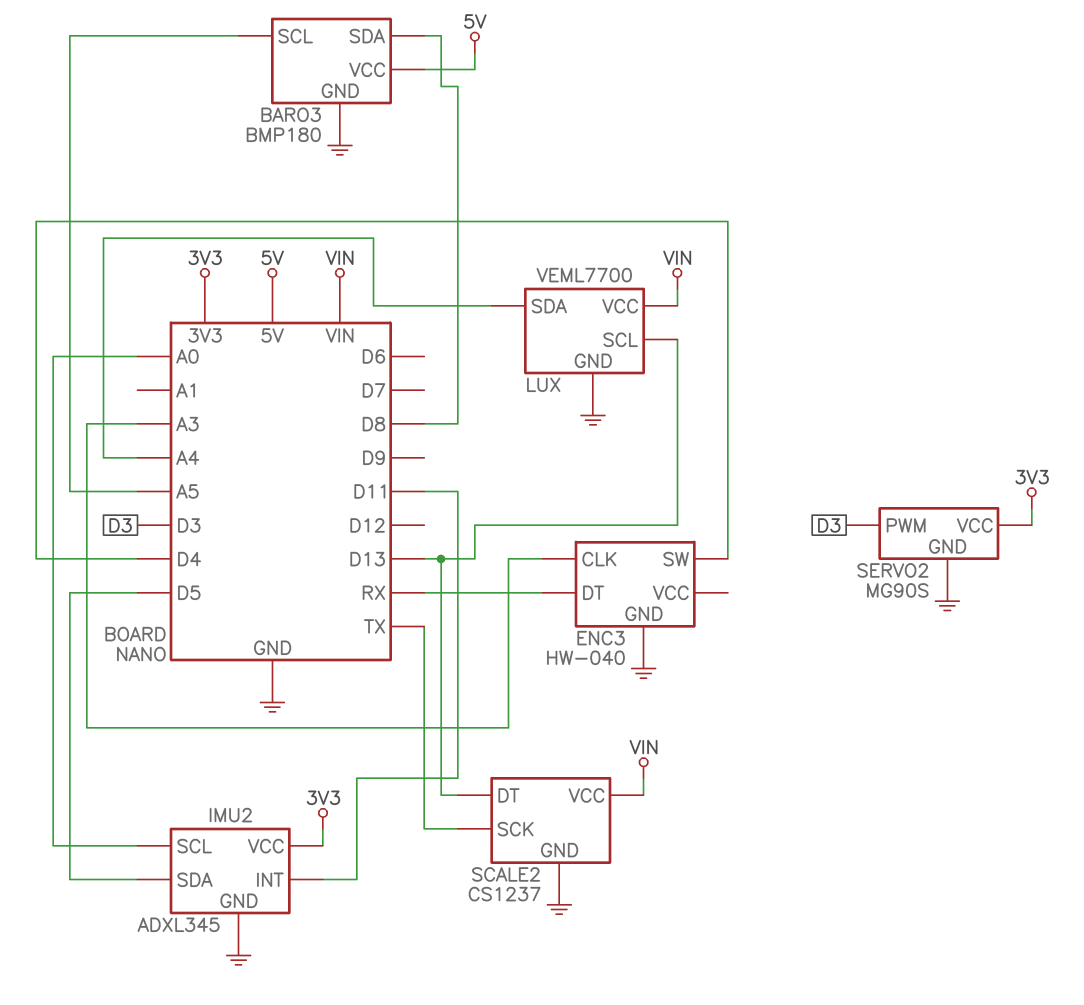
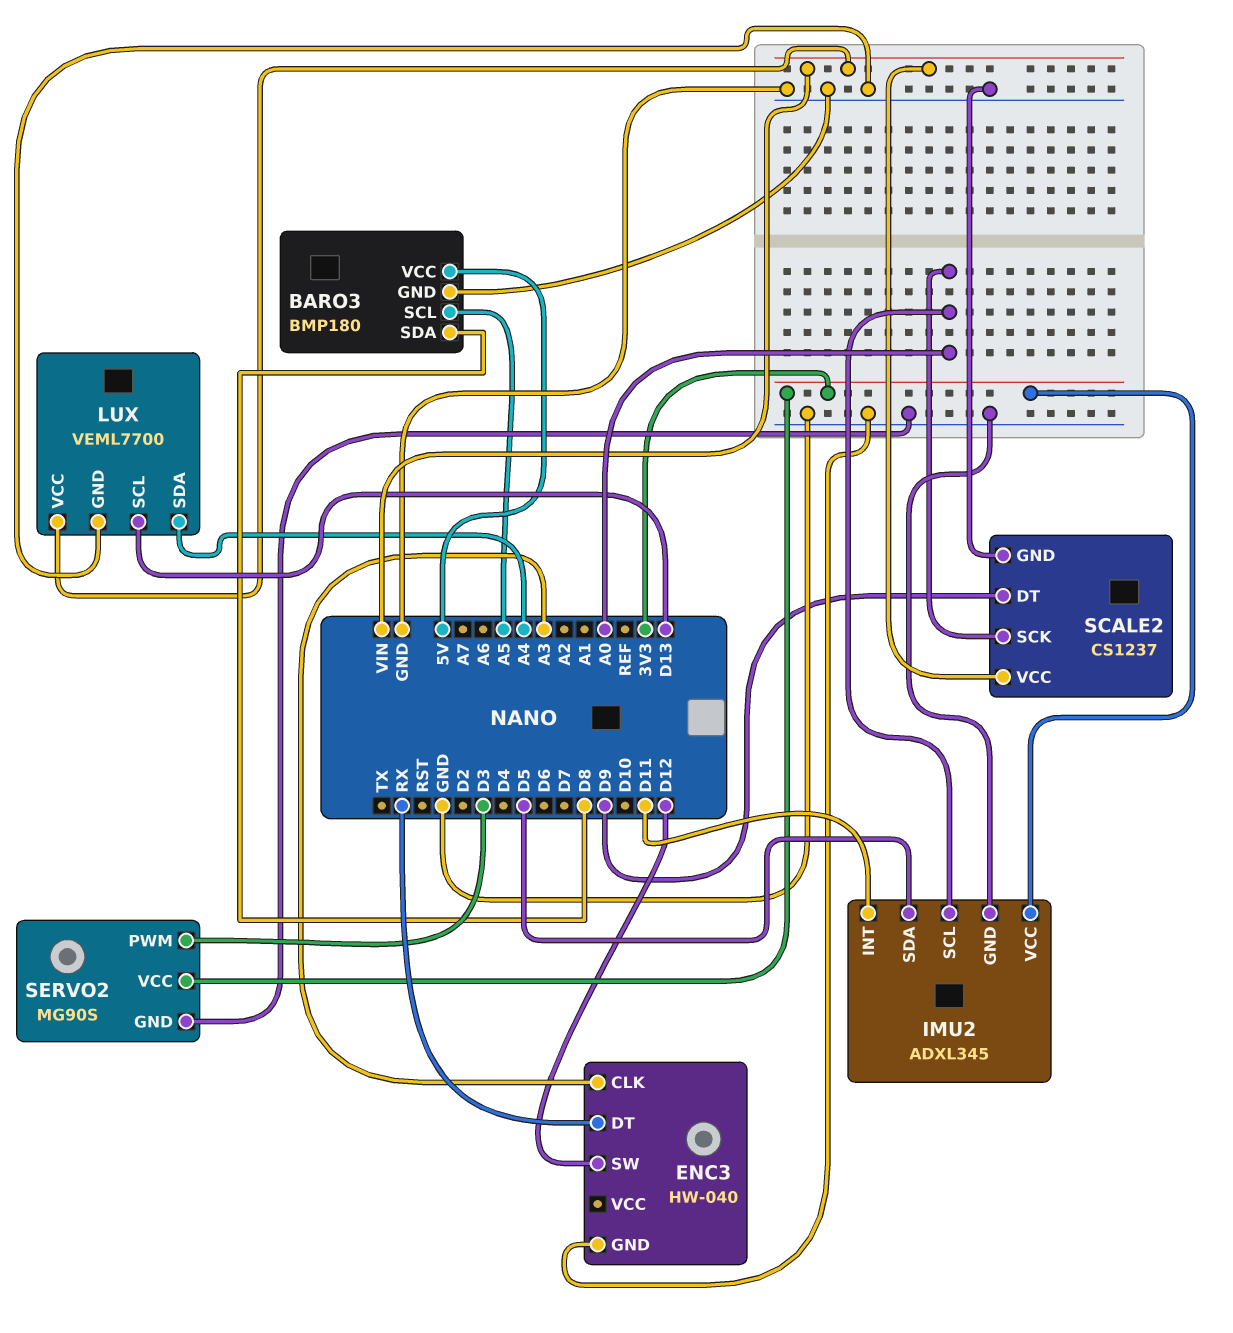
ENC3 pin SW: D4 -> D12
SCALE2 pin DT: D13 -> D9
SCALE2 pin SCK: TX -> A0

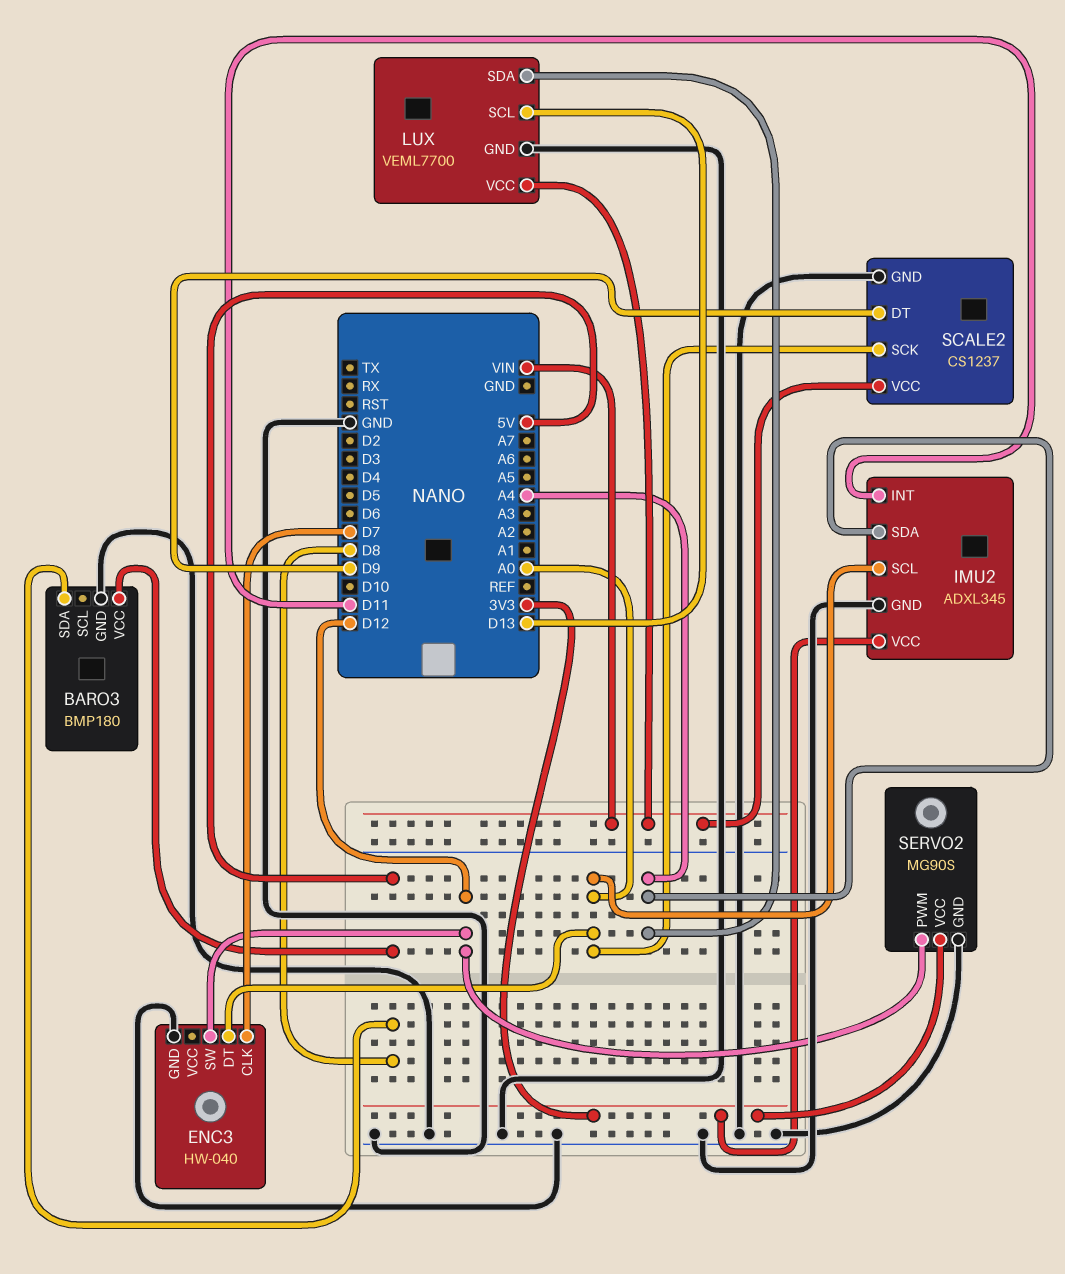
BARO3 pin SCL: A5 -> none
ENC3 pin CLK: A3 -> D7
ENC3 pin DT: RX -> A0
IMU2 pin SDA: D5 -> A4
SERVO2 pin PWM: D3 -> D12

